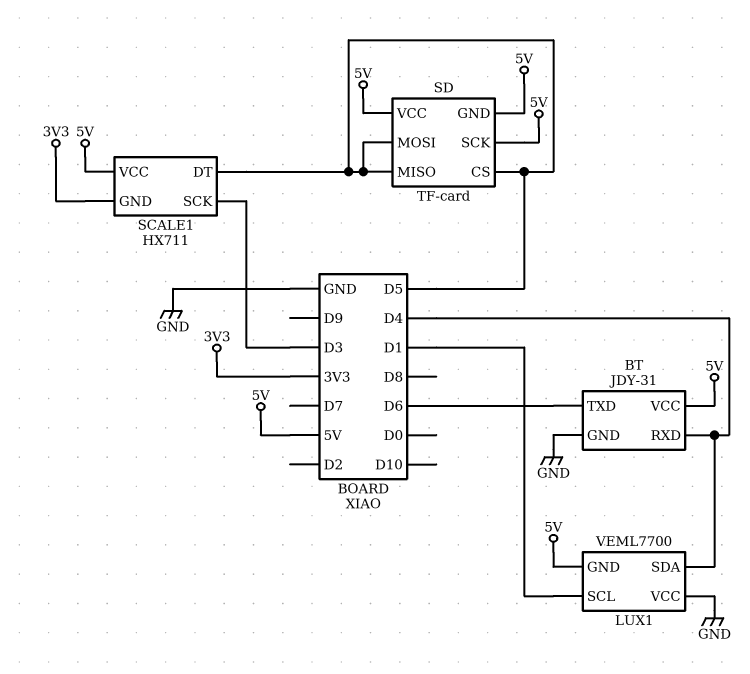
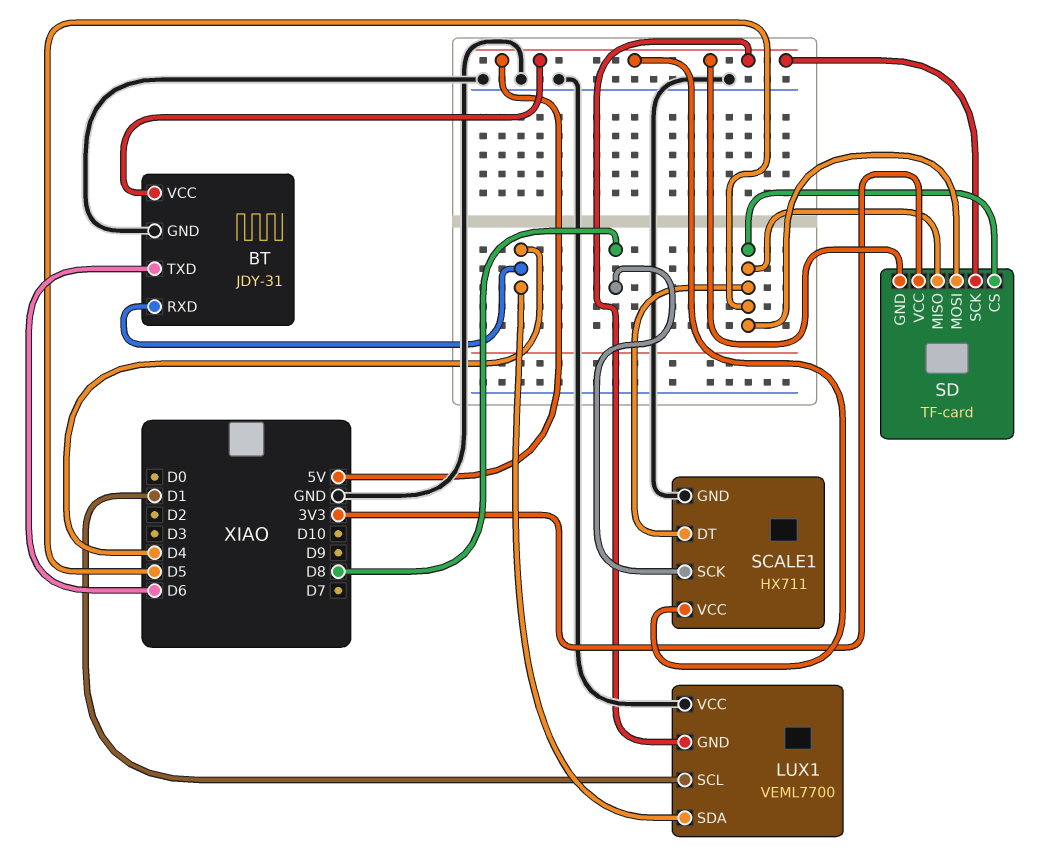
SCALE1 pin GND: 3V3 -> GND
SCALE1 pin SCK: D3 -> D8
SD pin VCC: 5V -> 3V3

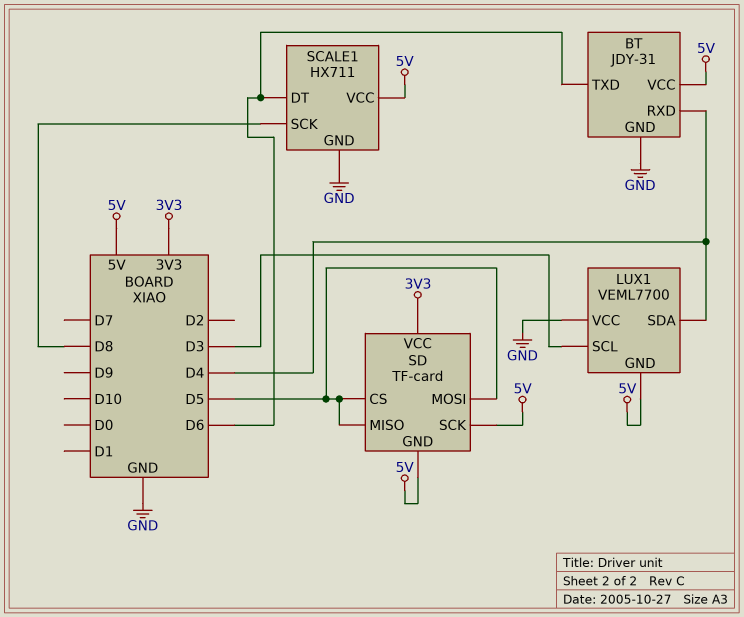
LUX1 pin SCL: D1 -> D3
SCALE1 pin DT: D5 -> D6

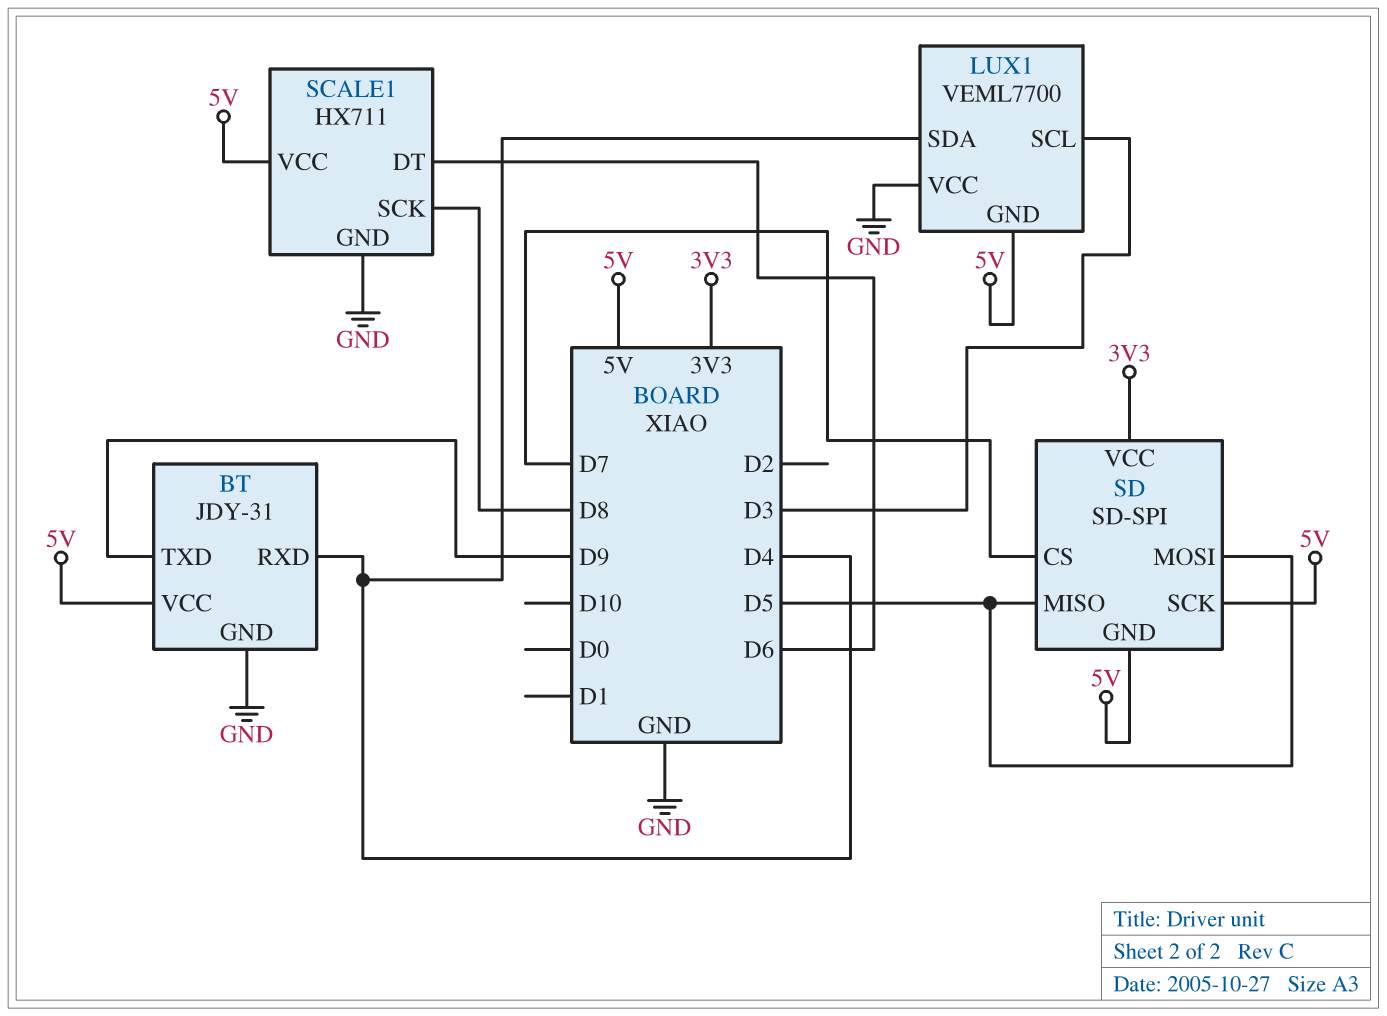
BT pin TXD: D6 -> D9
SD: TF-card -> SD-SPI
SD pin CS: D5 -> D7

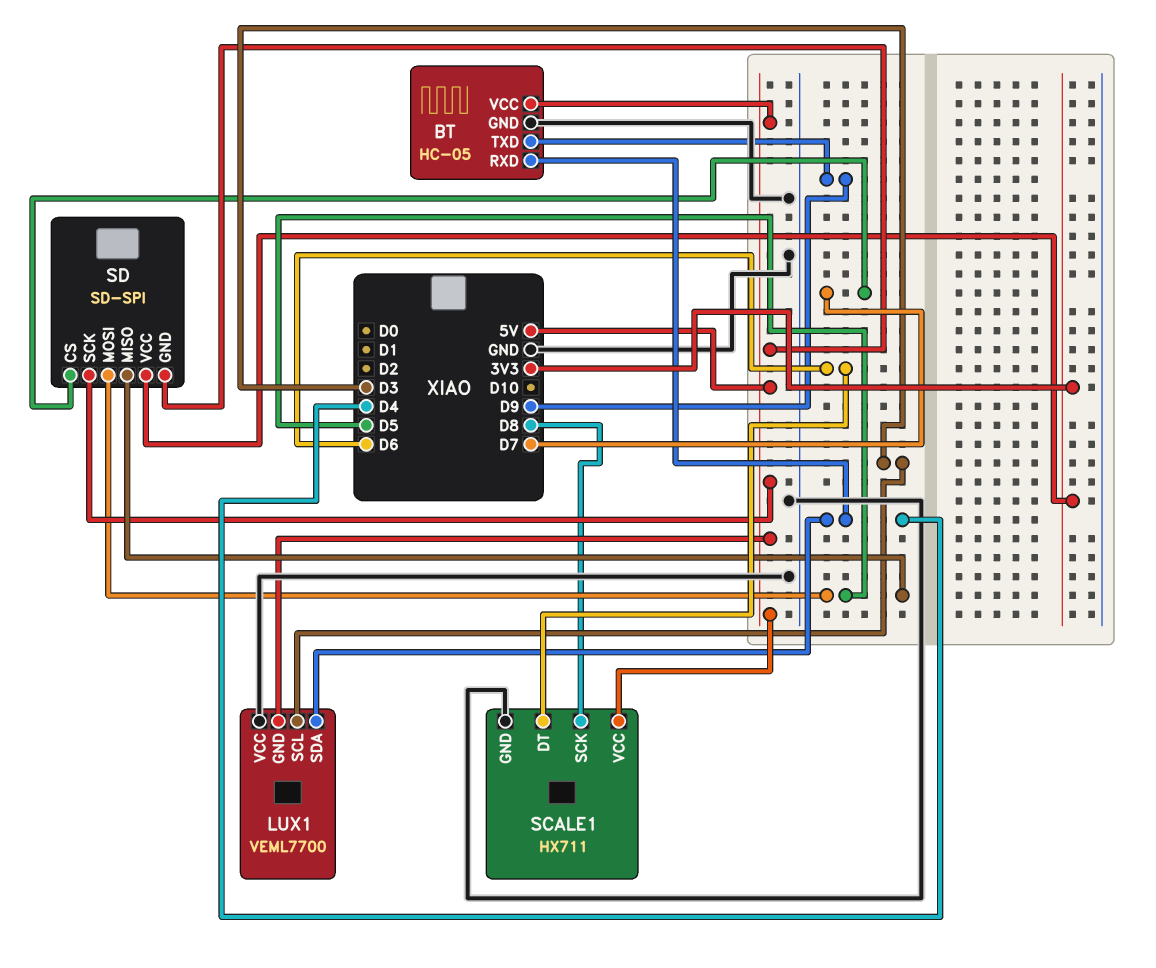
BT: JDY-31 -> HC-05

